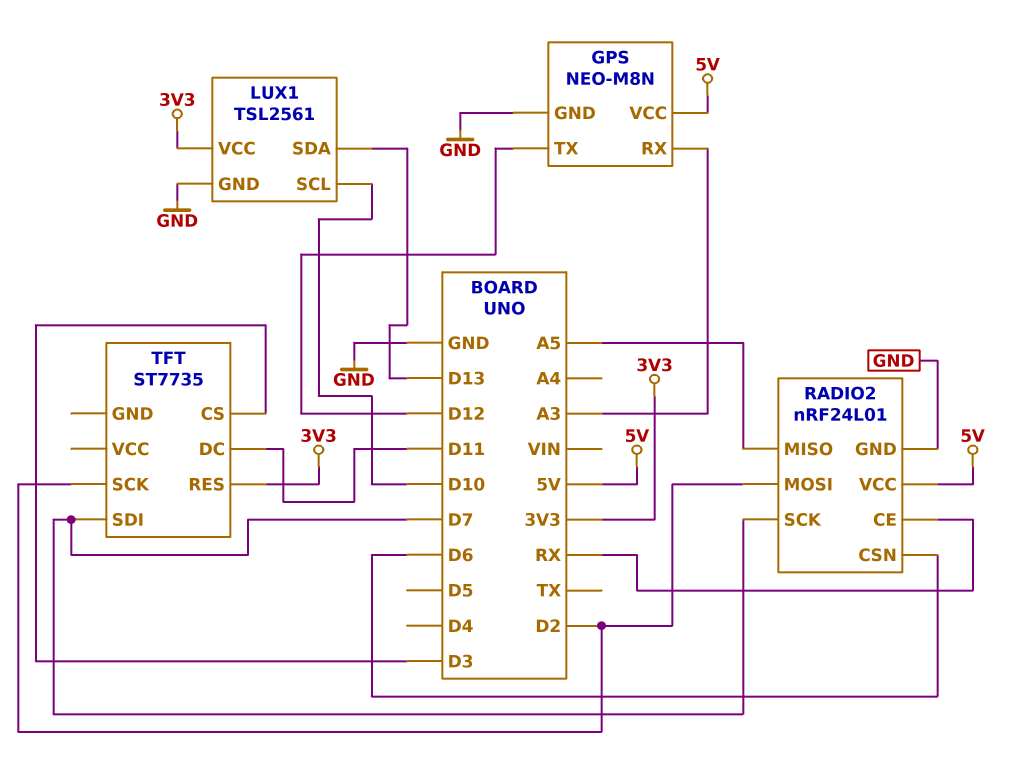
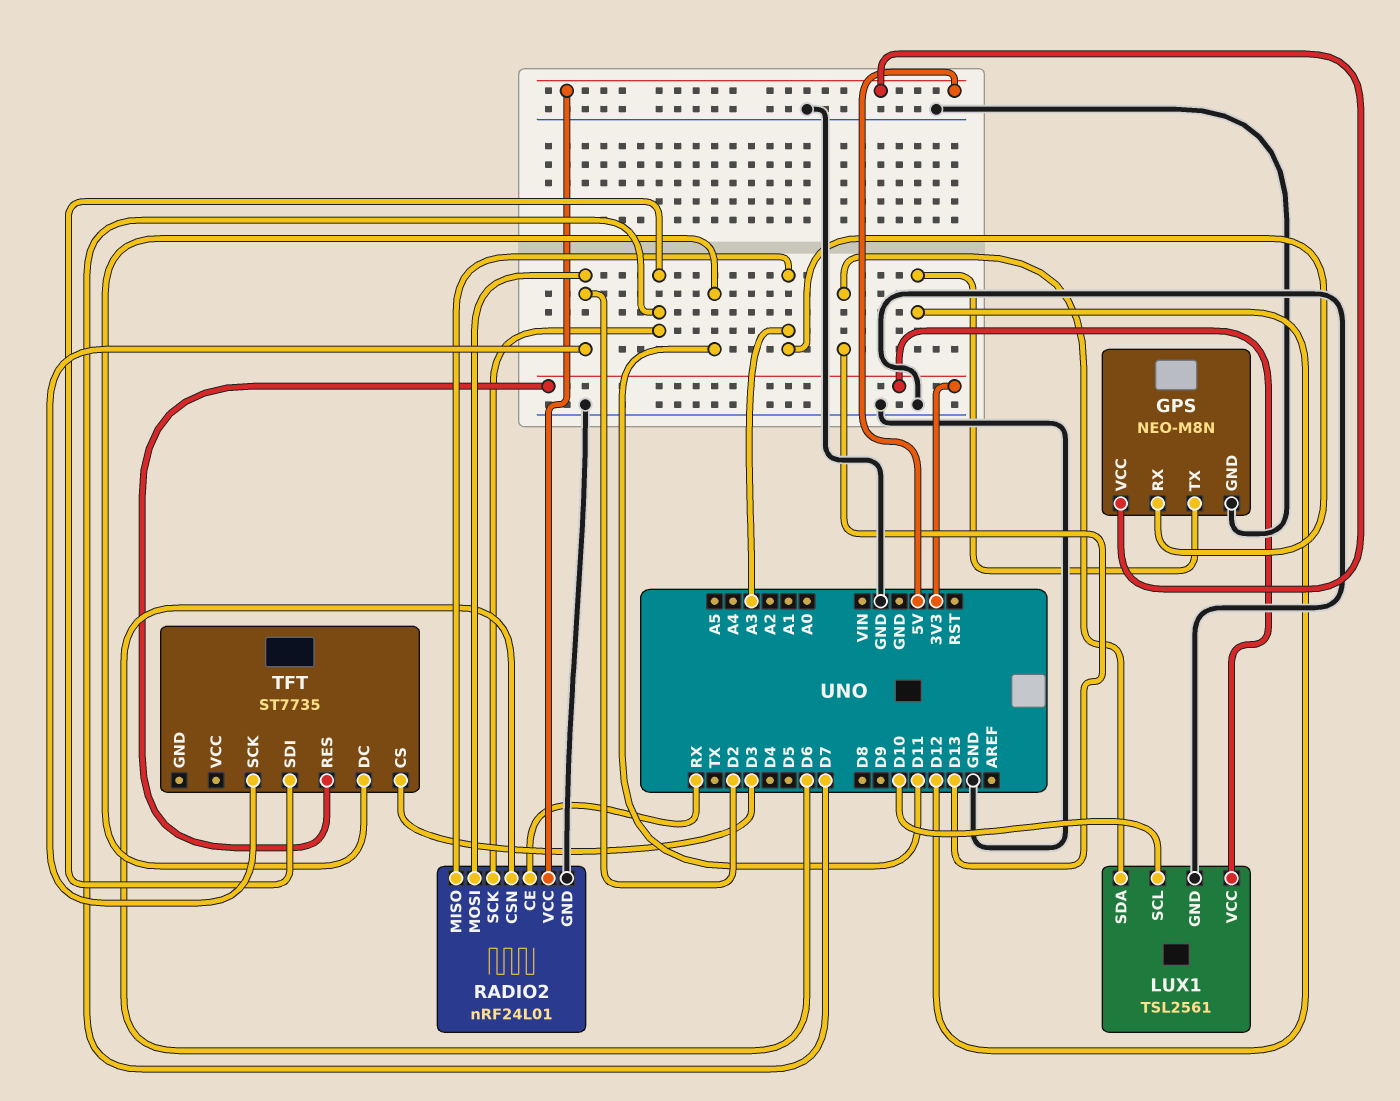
RADIO2 pin MISO: A5 -> A3

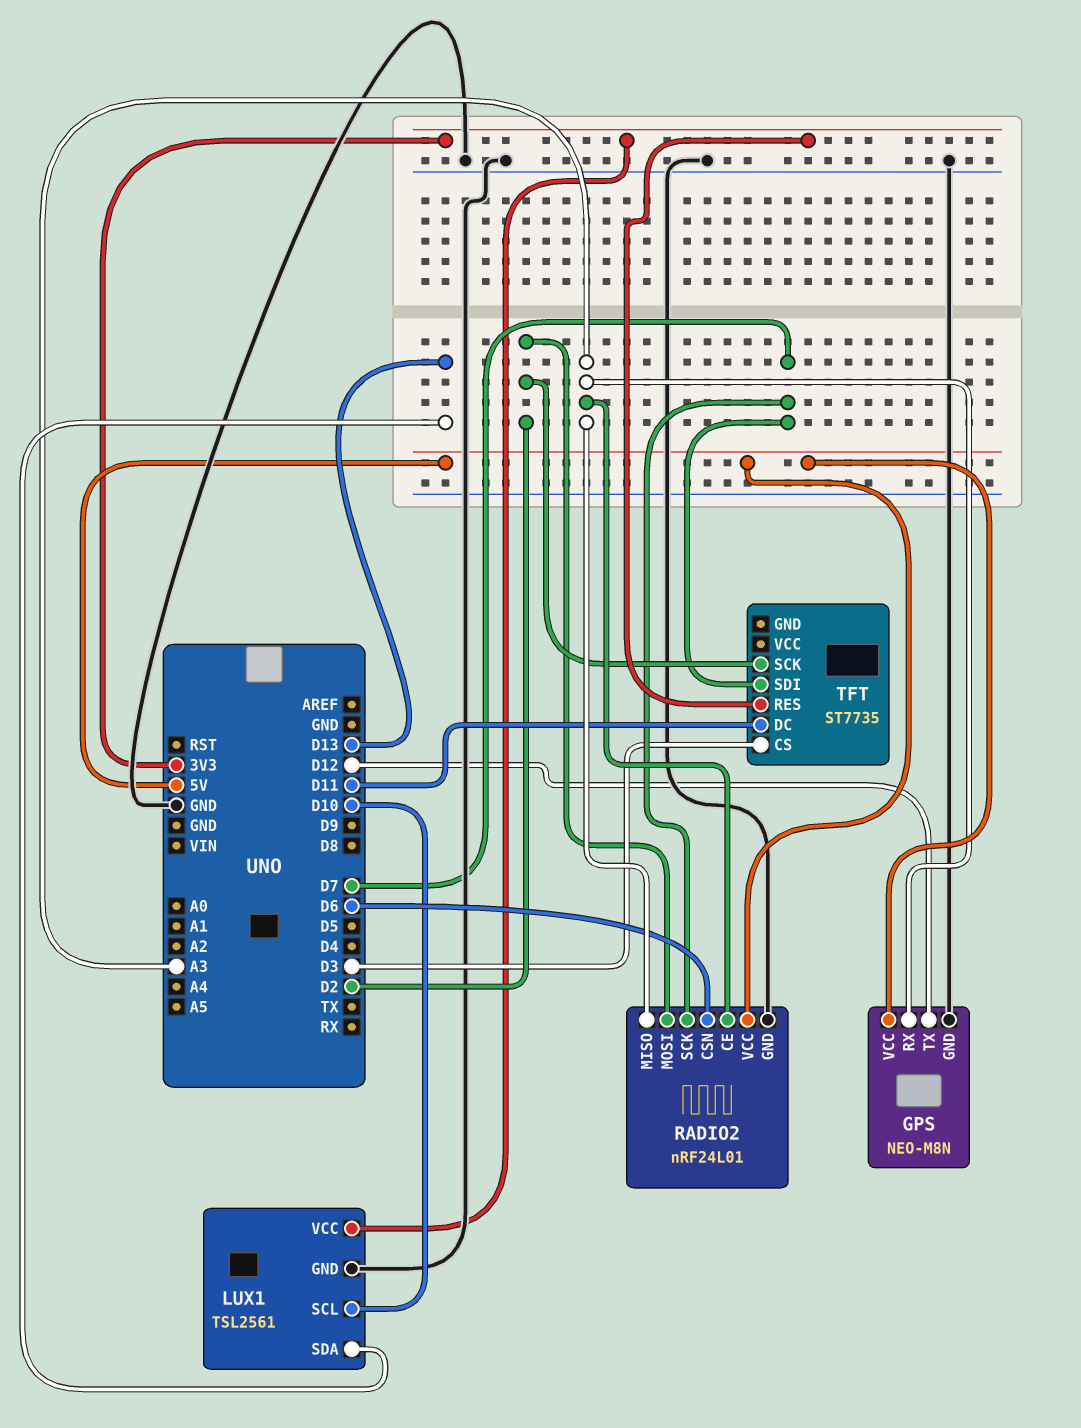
RADIO2 pin CE: RX -> A3

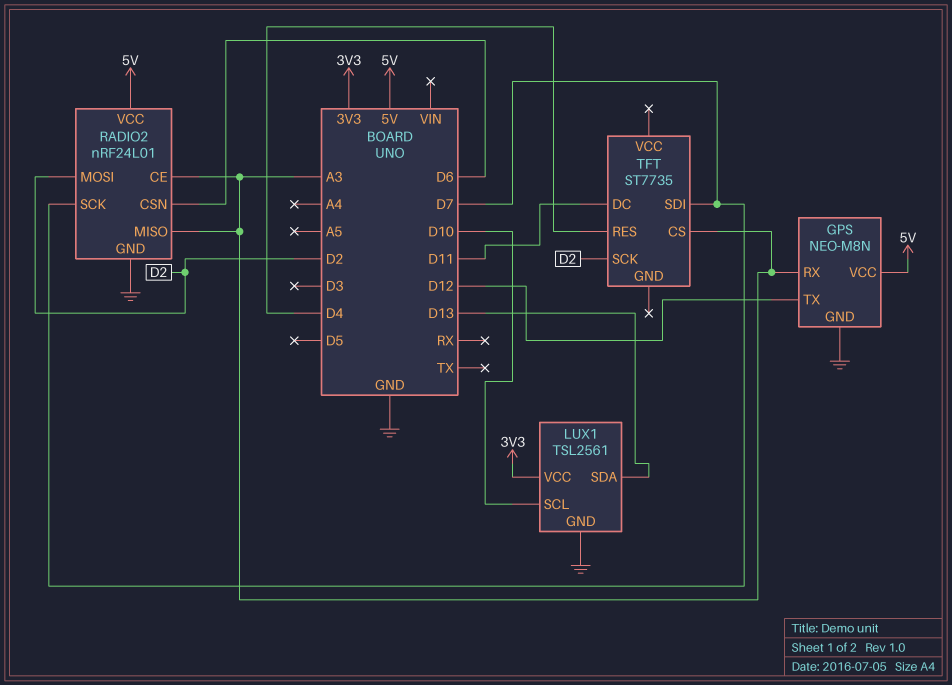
TFT pin CS: D3 -> A3
TFT pin RES: 3V3 -> D4

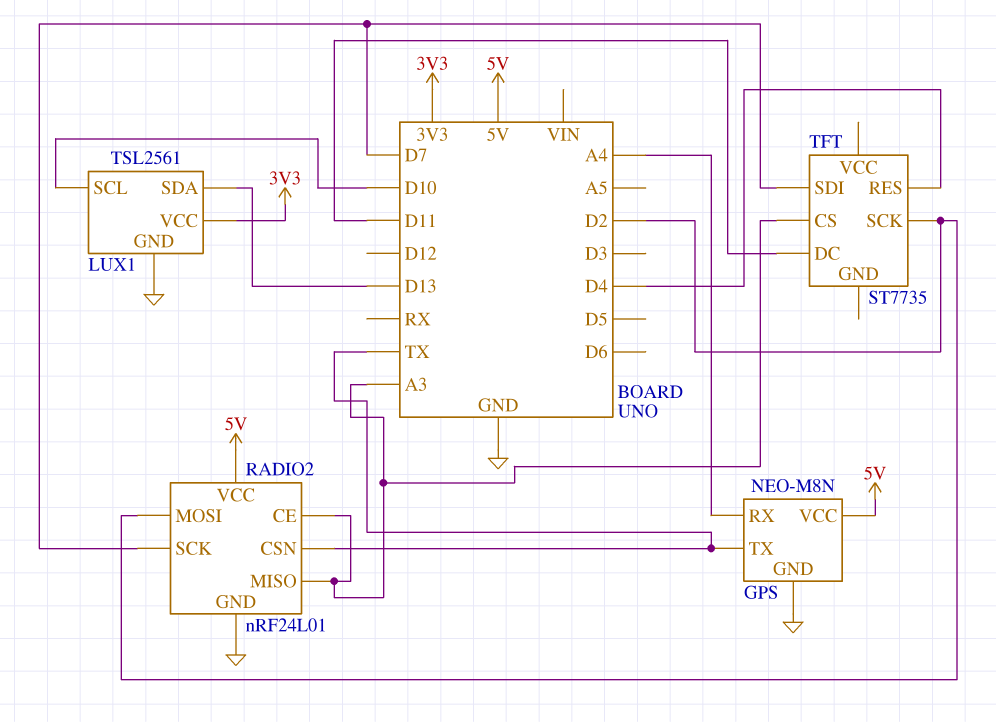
GPS pin RX: A3 -> A4
GPS pin TX: D12 -> TX
RADIO2 pin CSN: D6 -> TX

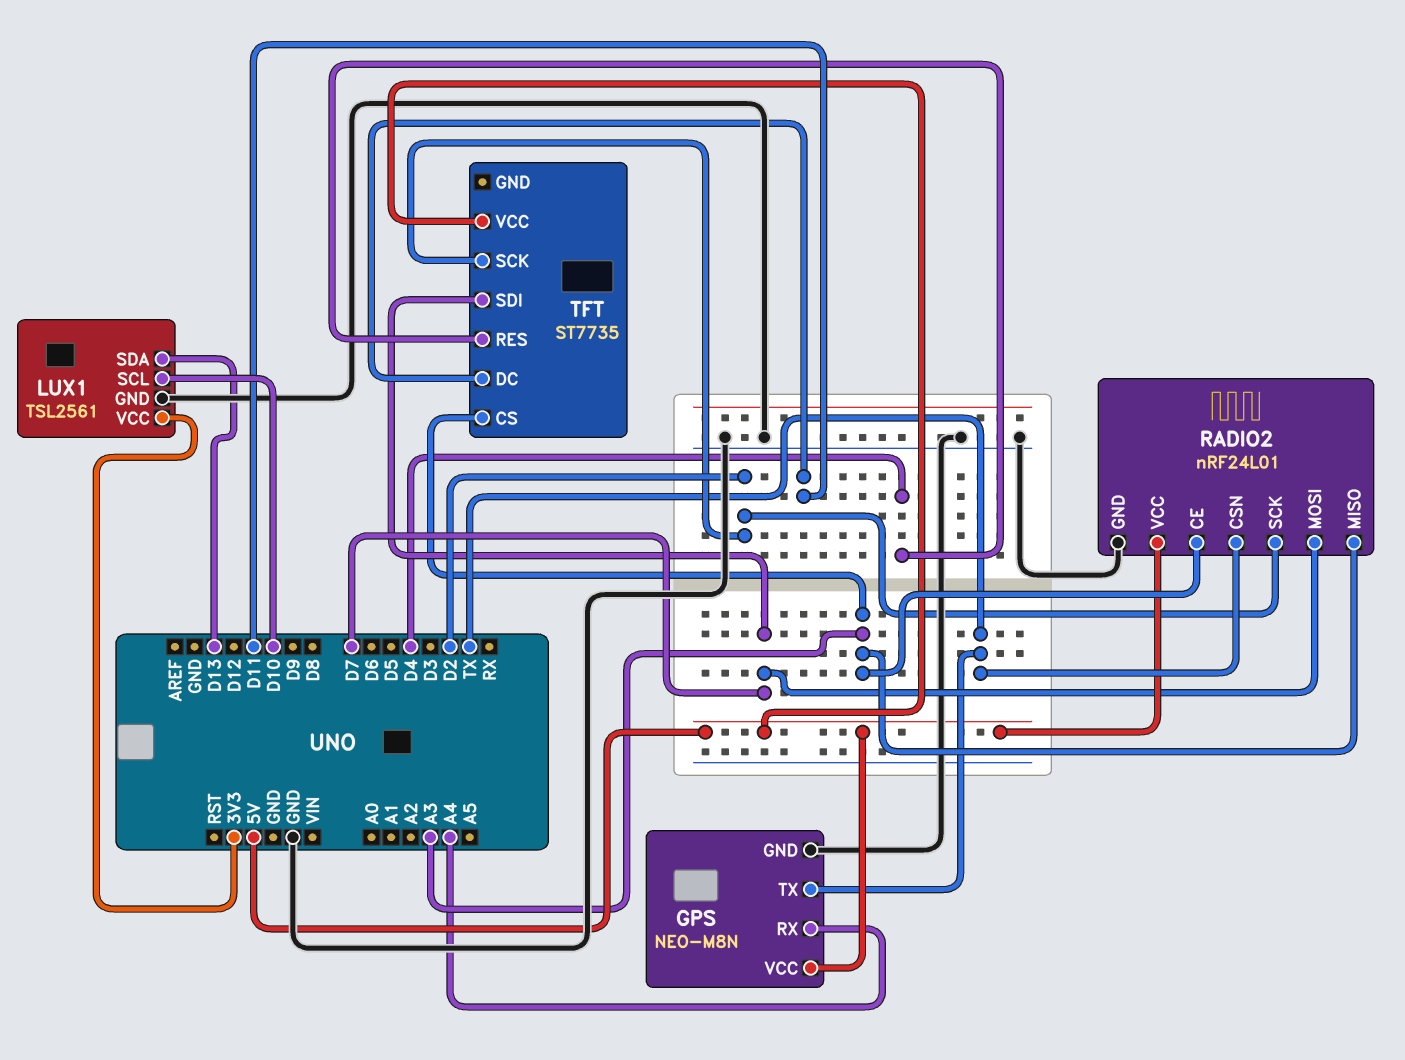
RADIO2 pin MOSI: D2 -> D7
RADIO2 pin SCK: D7 -> D2
TFT pin VCC: none -> 5V

